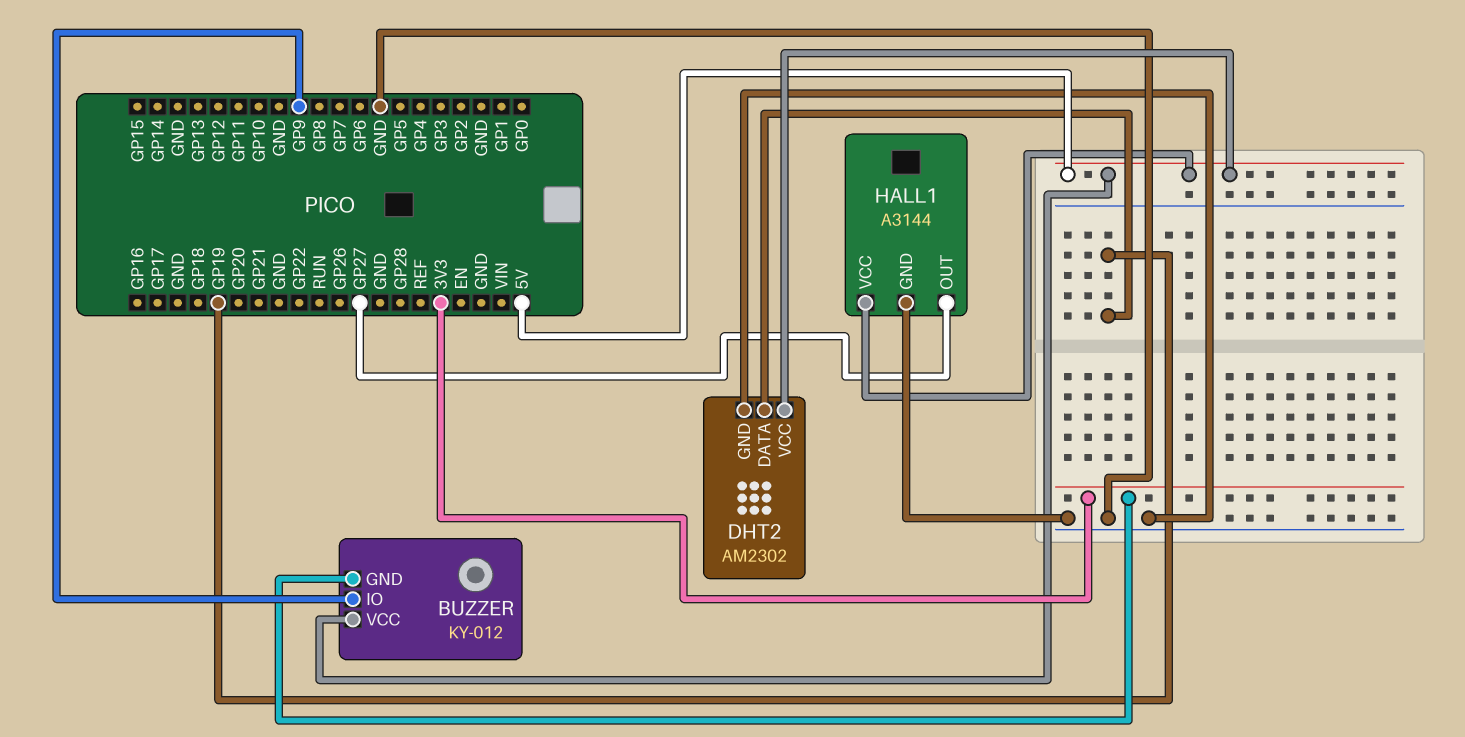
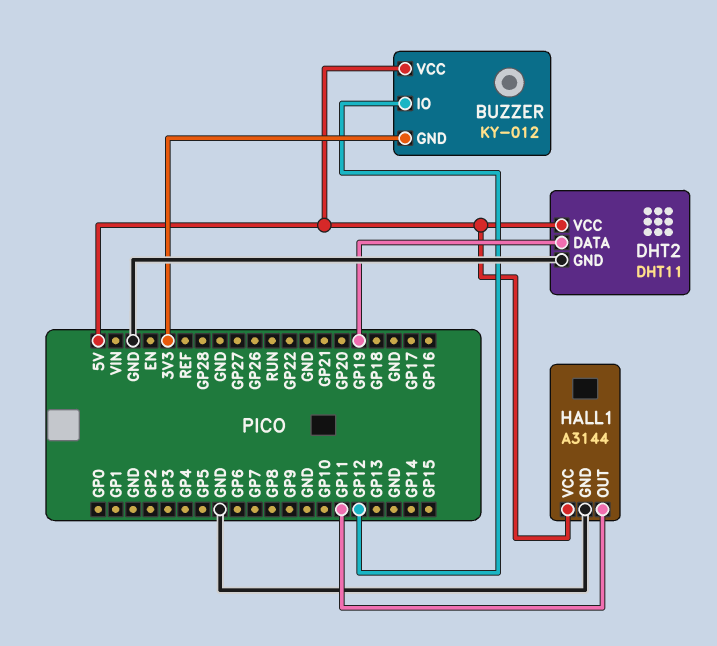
BUZZER pin IO: GP9 -> GP12
DHT2: AM2302 -> DHT11
HALL1 pin OUT: GP27 -> GP11

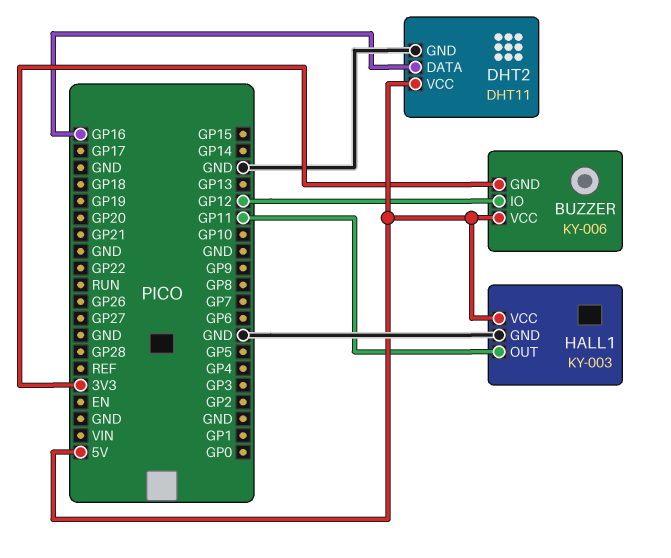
BUZZER: KY-012 -> KY-006
DHT2 pin DATA: GP19 -> GP16
HALL1: A3144 -> KY-003

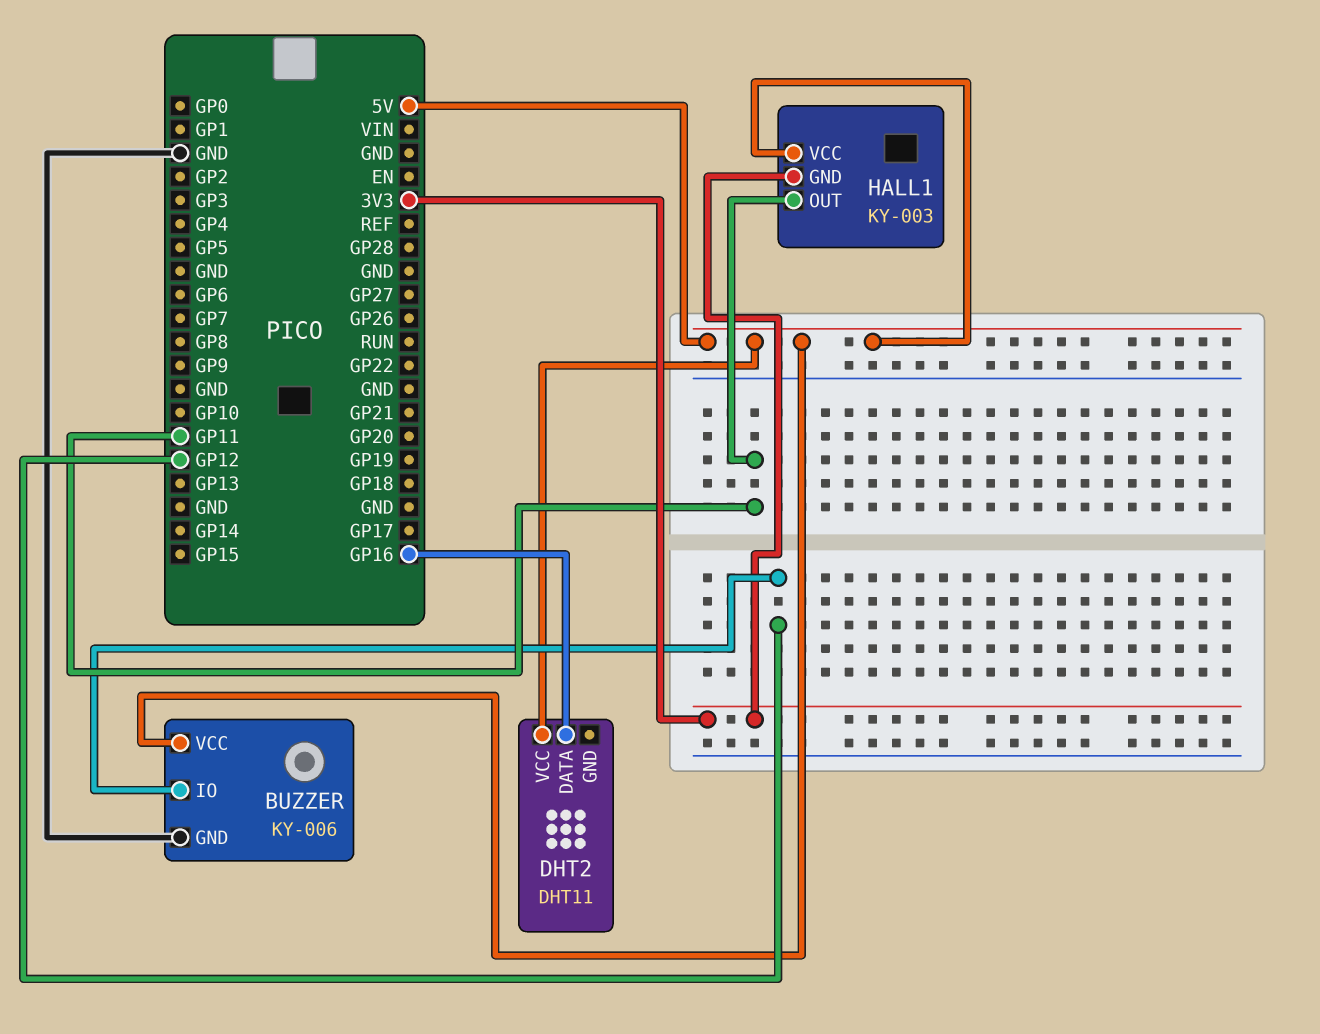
BUZZER pin GND: 3V3 -> GND
DHT2 pin GND: GND -> none
HALL1 pin GND: GND -> 3V3

